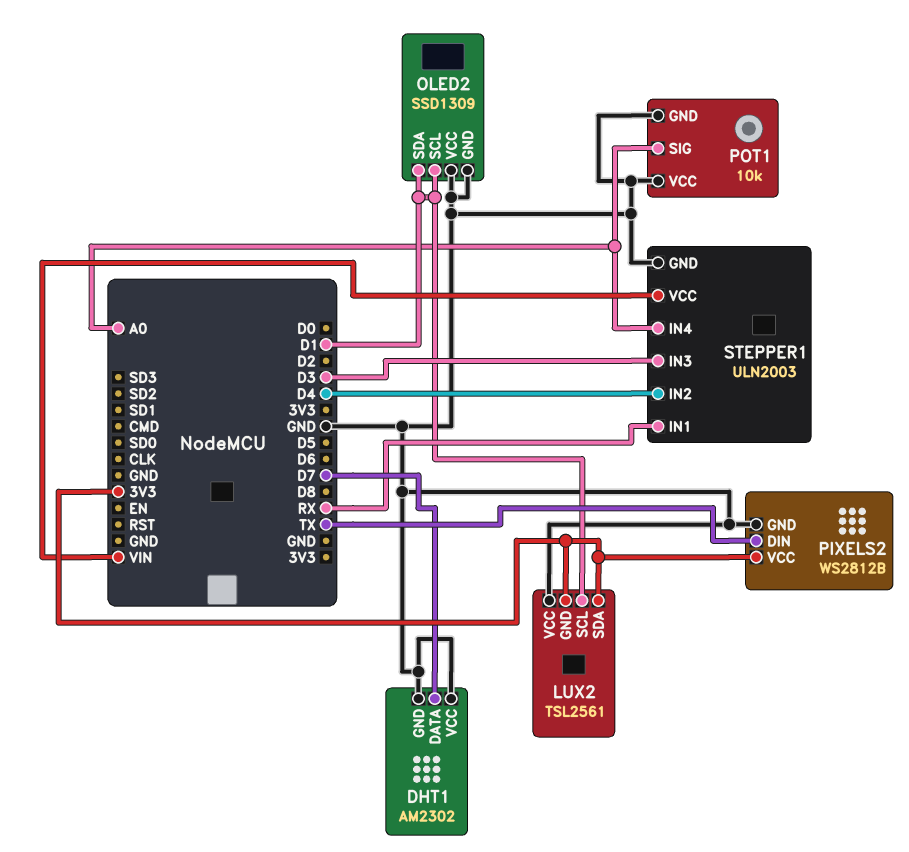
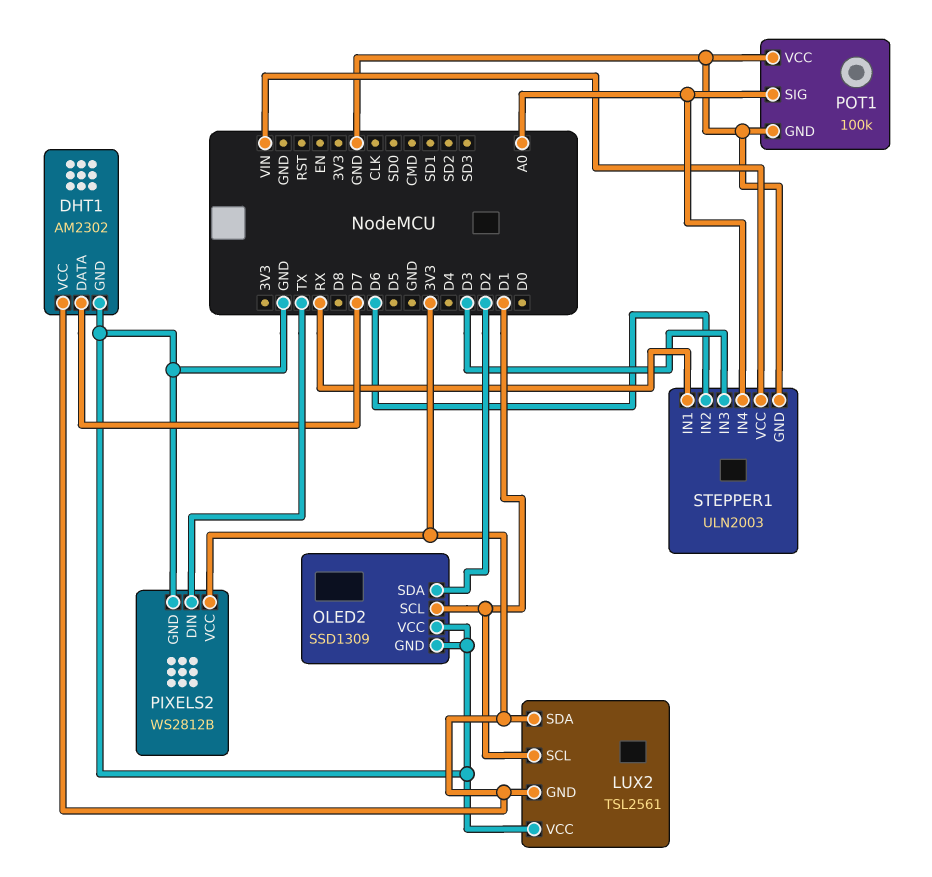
DHT1 pin VCC: GND -> 3V3
OLED2 pin SDA: D1 -> D2
POT1: 10k -> 100k
STEPPER1 pin IN2: D4 -> D6

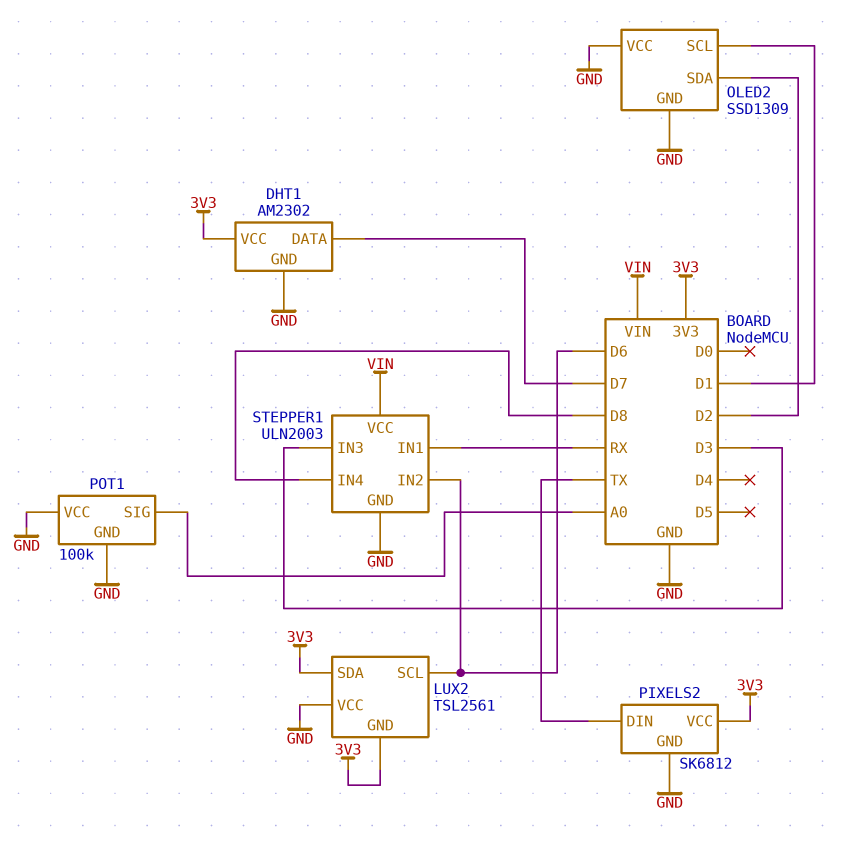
LUX2 pin SCL: D1 -> D6
PIXELS2: WS2812B -> SK6812
STEPPER1 pin IN4: A0 -> D8

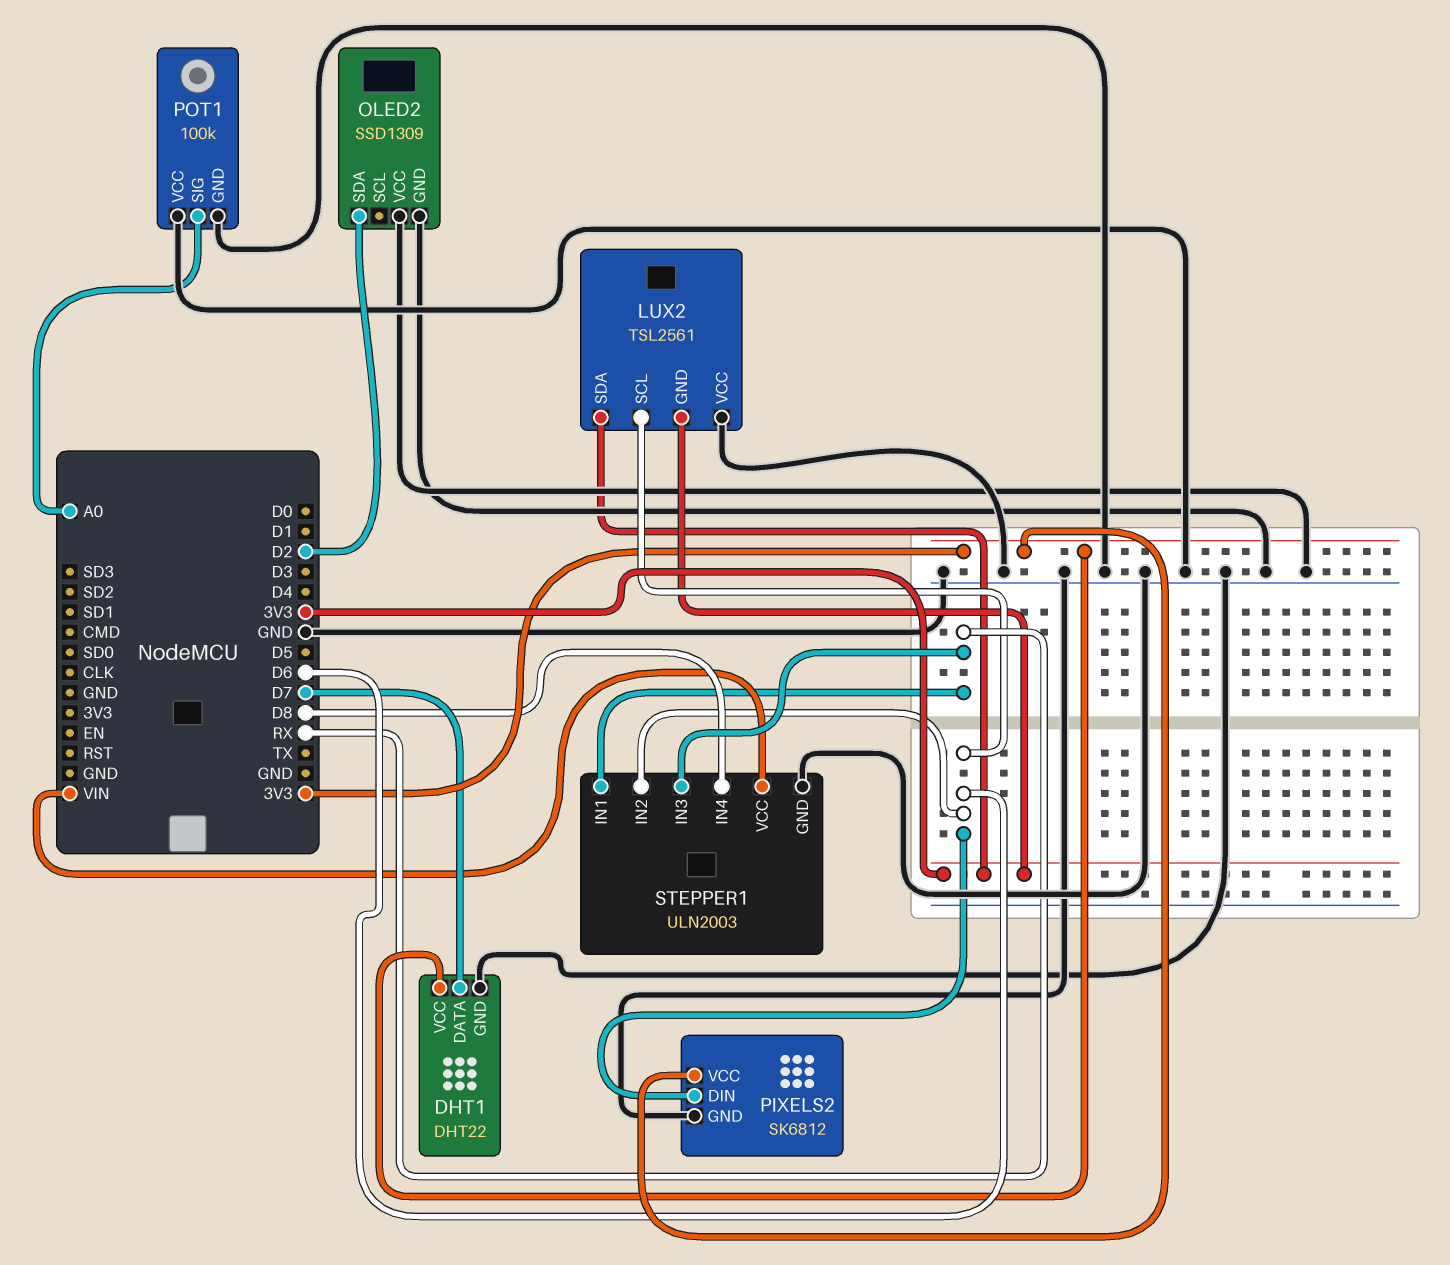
DHT1: AM2302 -> DHT22
OLED2 pin SCL: D1 -> none
PIXELS2 pin DIN: TX -> D6
STEPPER1 pin IN3: D3 -> RX

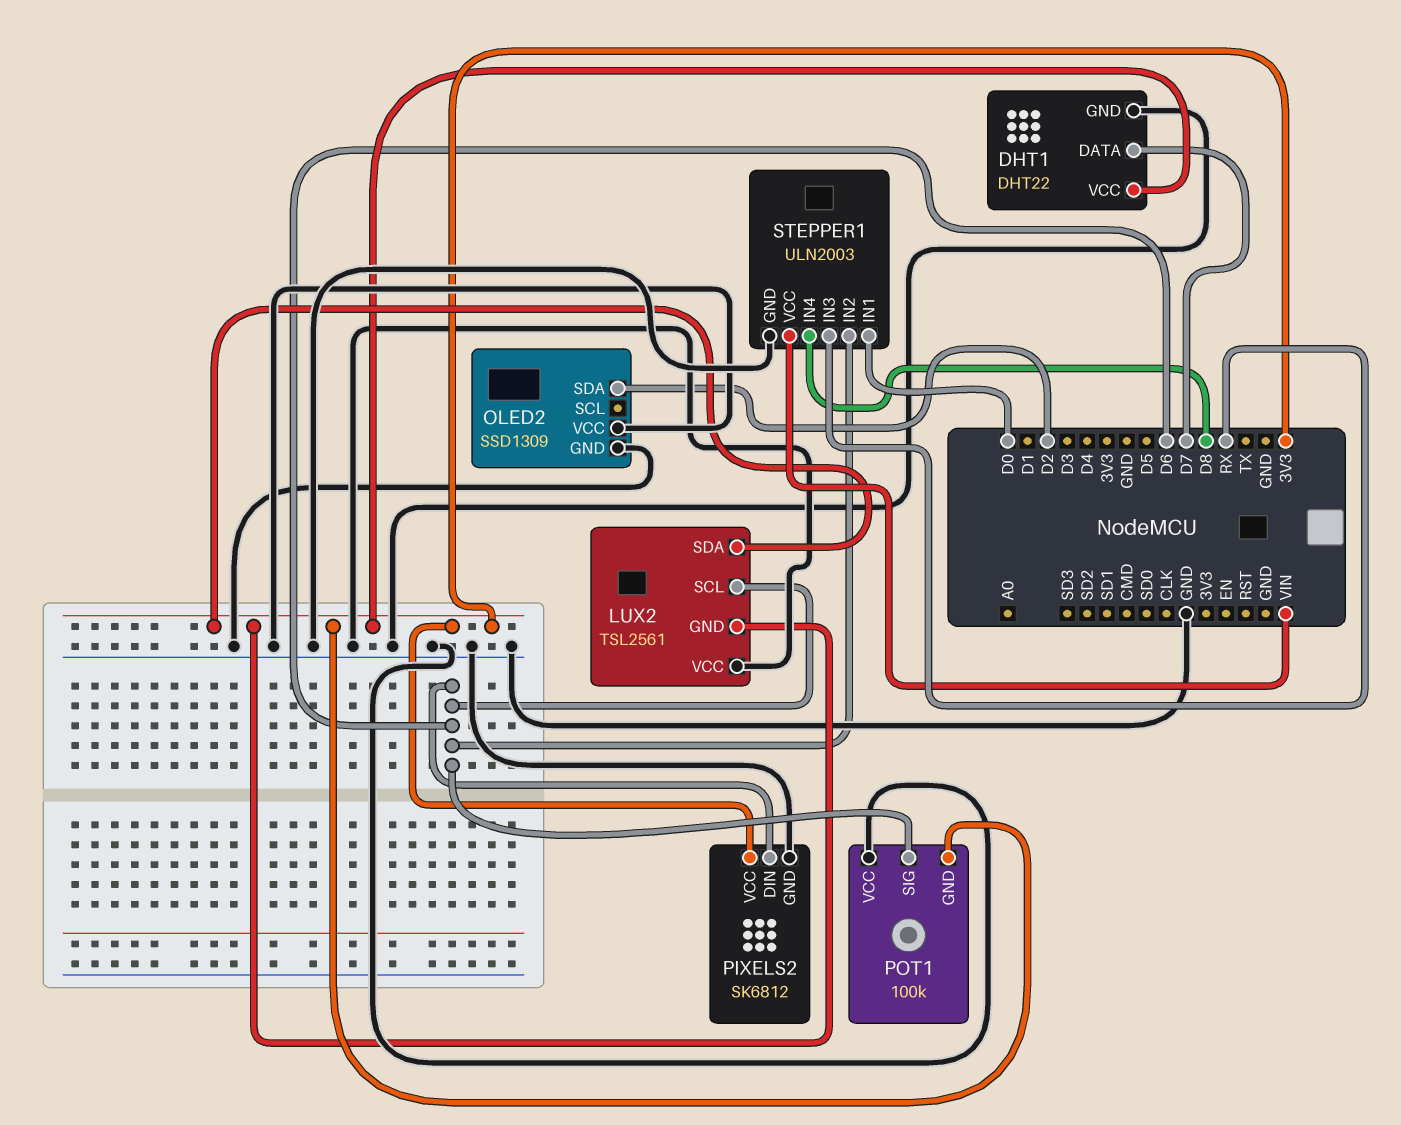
POT1 pin GND: GND -> 3V3
POT1 pin SIG: A0 -> D6
STEPPER1 pin IN1: RX -> D0

